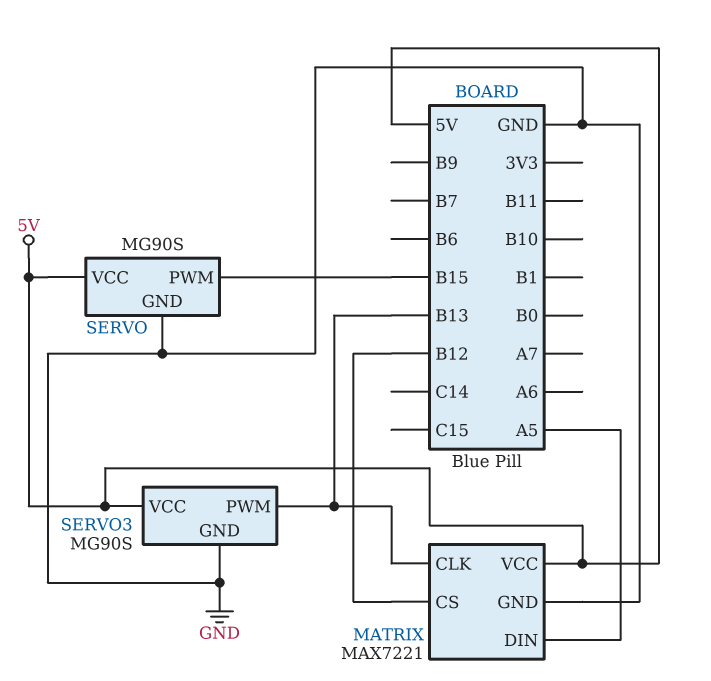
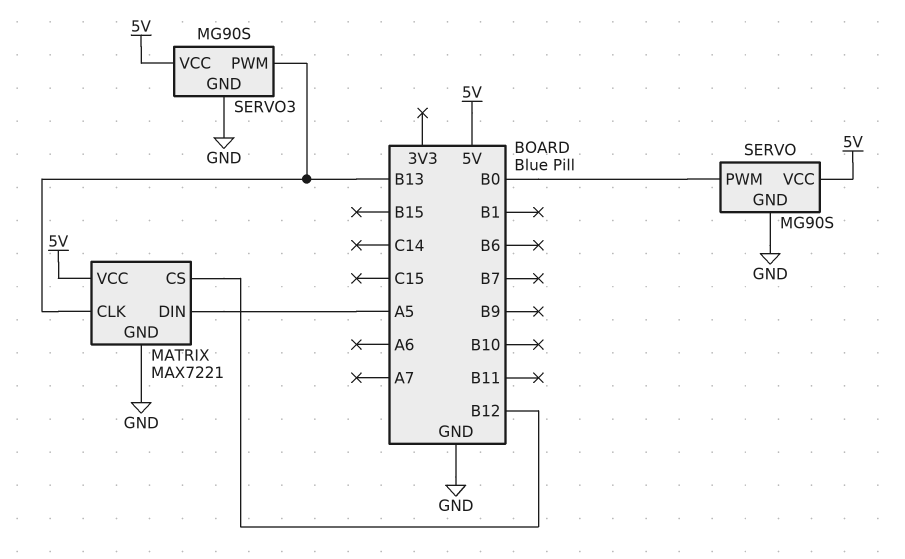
SERVO pin PWM: B15 -> B0

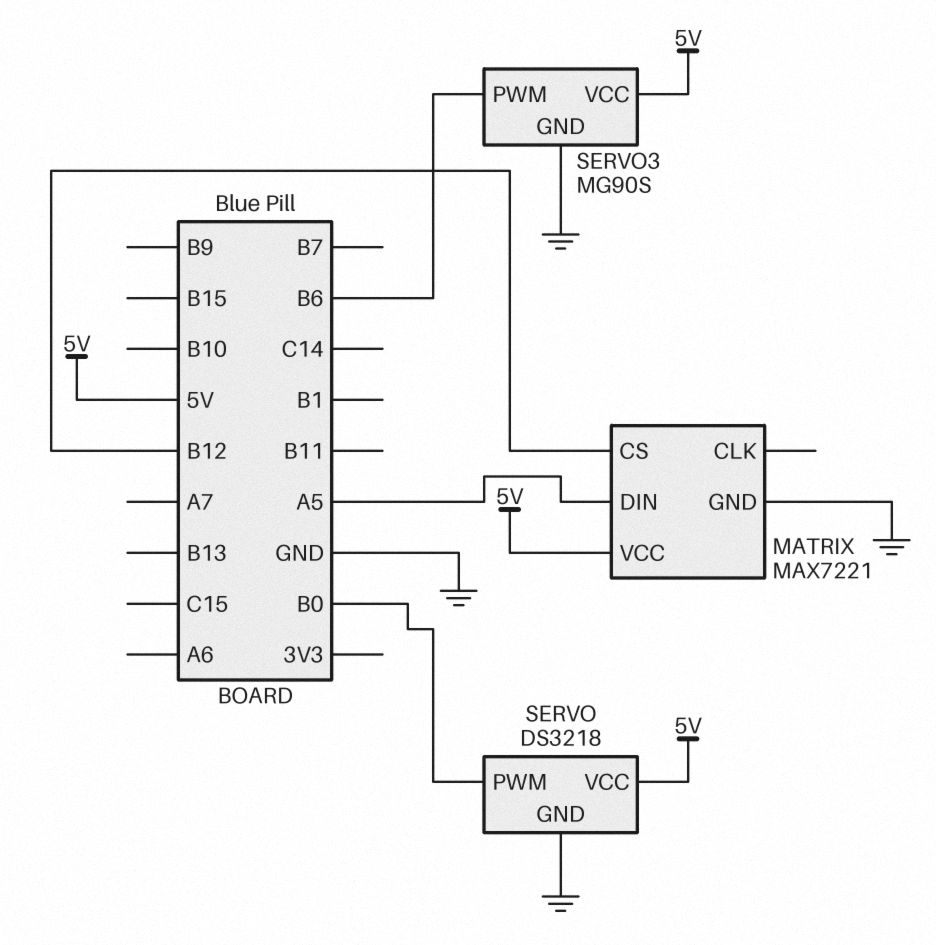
MATRIX pin CLK: B13 -> none
SERVO: MG90S -> DS3218
SERVO3 pin PWM: B13 -> B6

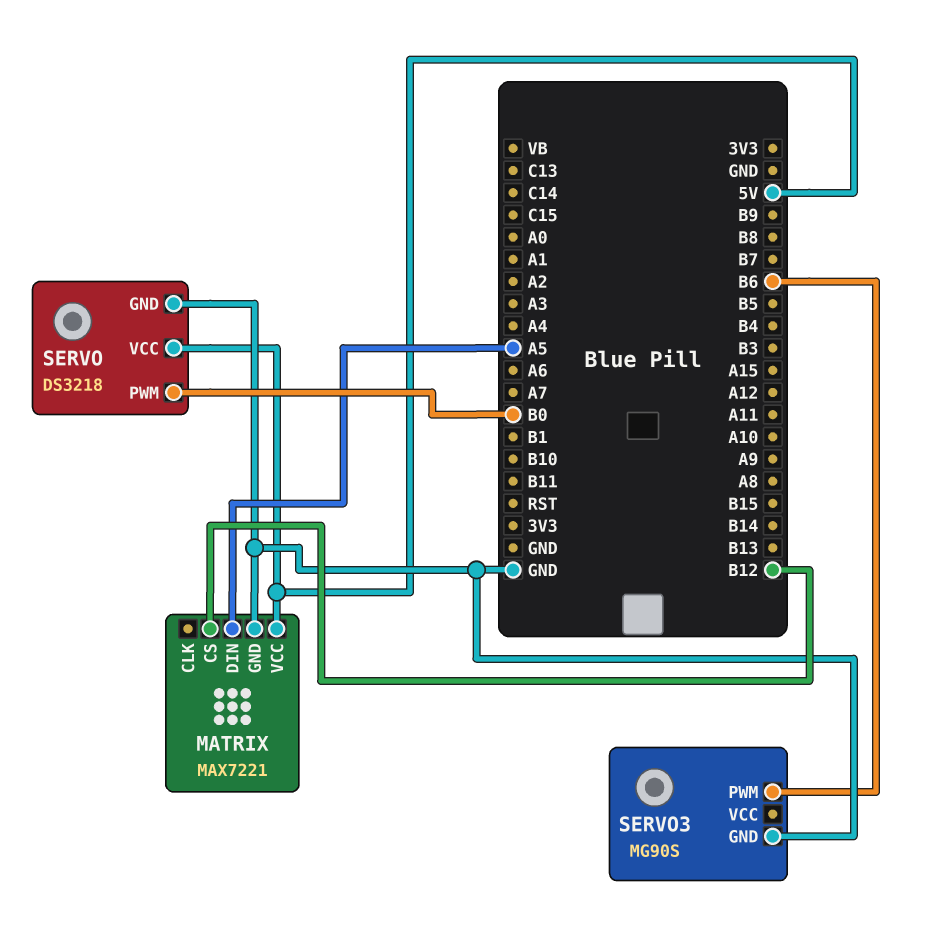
SERVO3 pin VCC: 5V -> none

